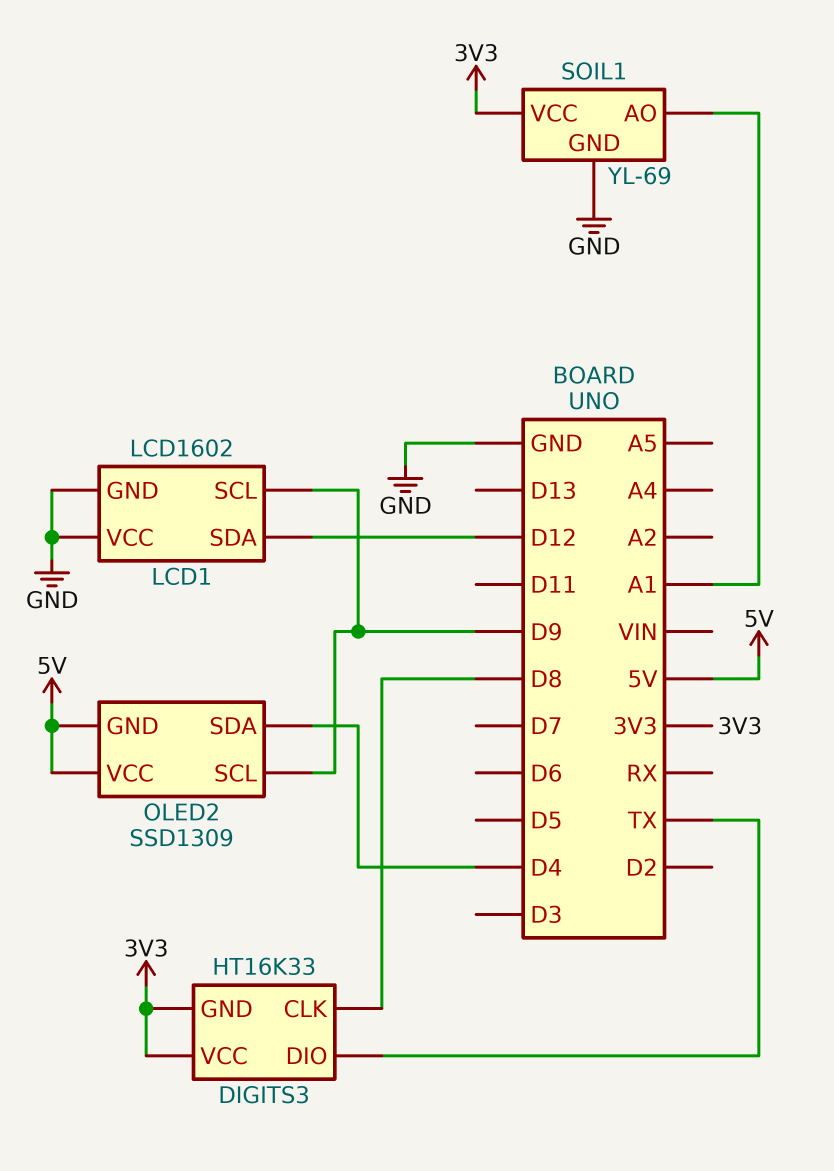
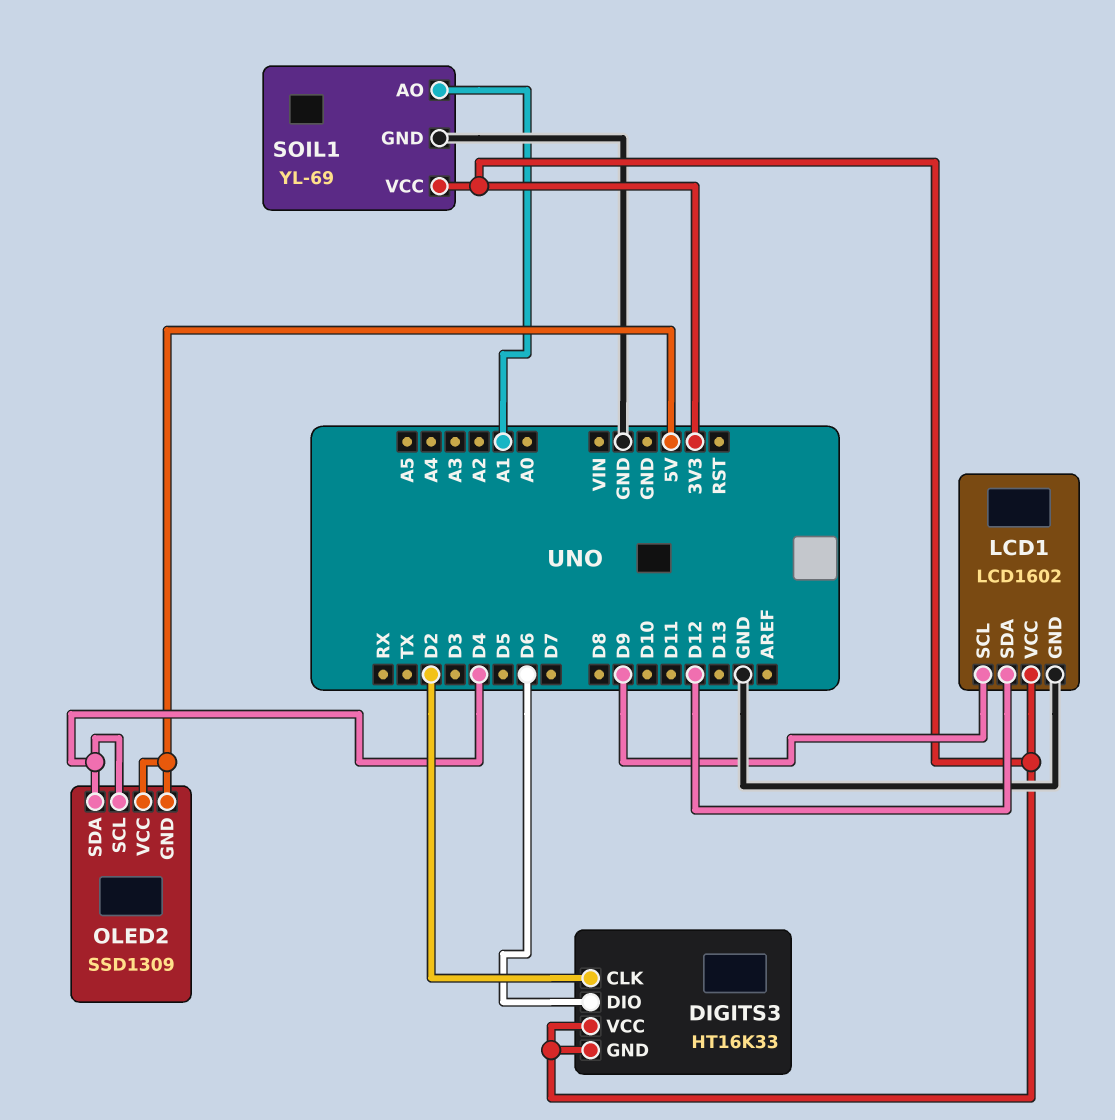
DIGITS3 pin CLK: D8 -> D2
DIGITS3 pin DIO: TX -> D6
LCD1 pin VCC: GND -> 3V3
OLED2 pin SCL: D9 -> D4

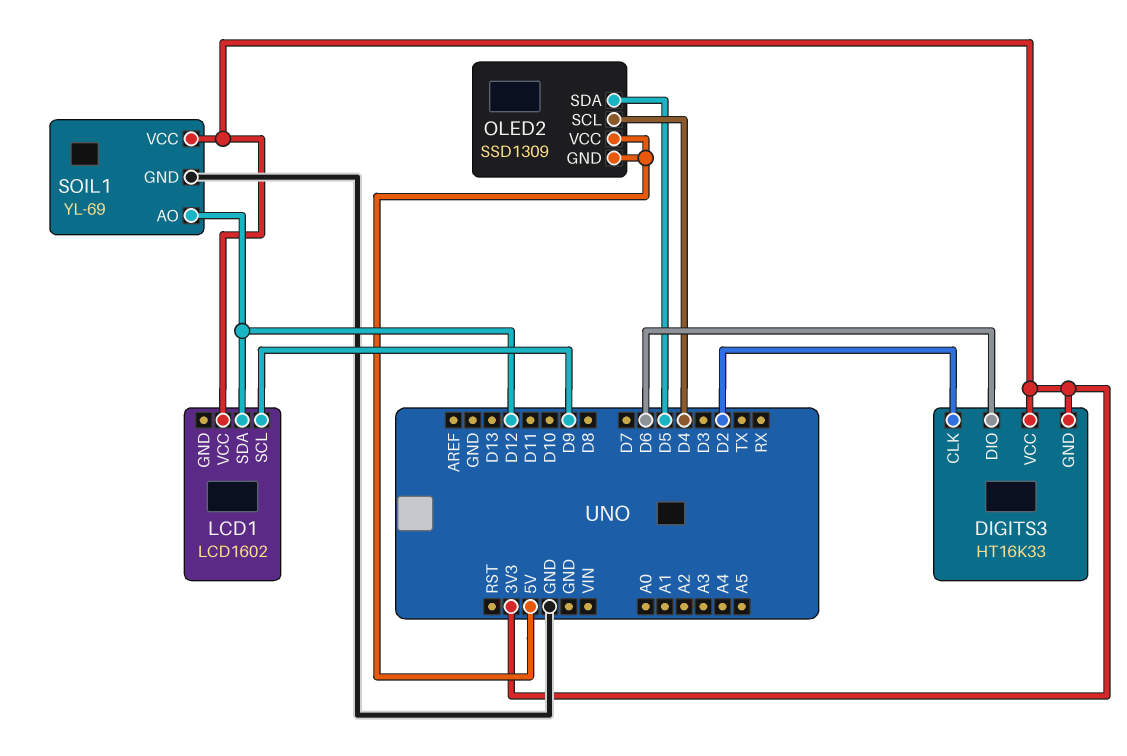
LCD1 pin GND: GND -> none
OLED2 pin SDA: D4 -> D5
SOIL1 pin AO: A1 -> D12

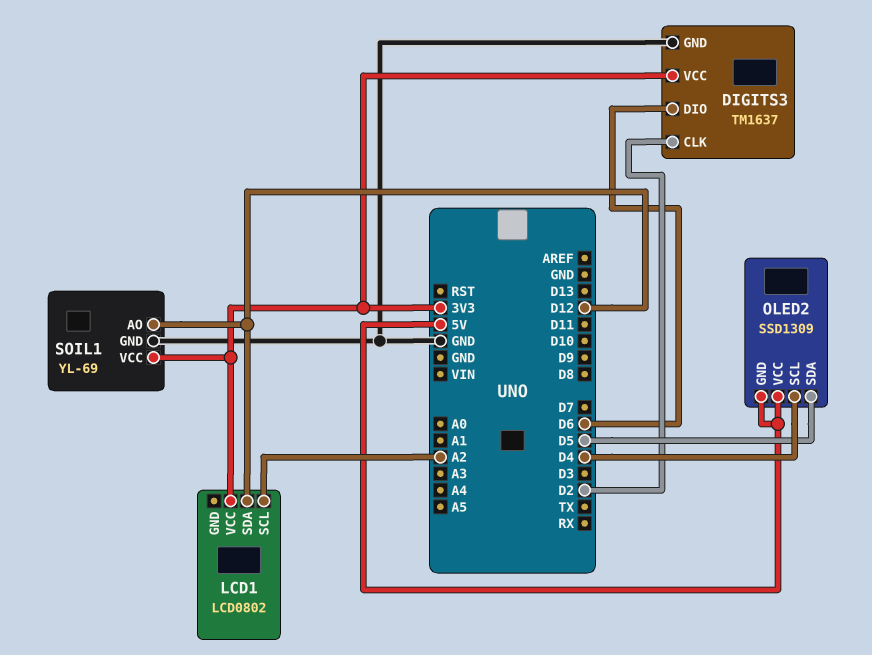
DIGITS3: HT16K33 -> TM1637
DIGITS3 pin GND: 3V3 -> GND
LCD1: LCD1602 -> LCD0802
LCD1 pin SCL: D9 -> A2

